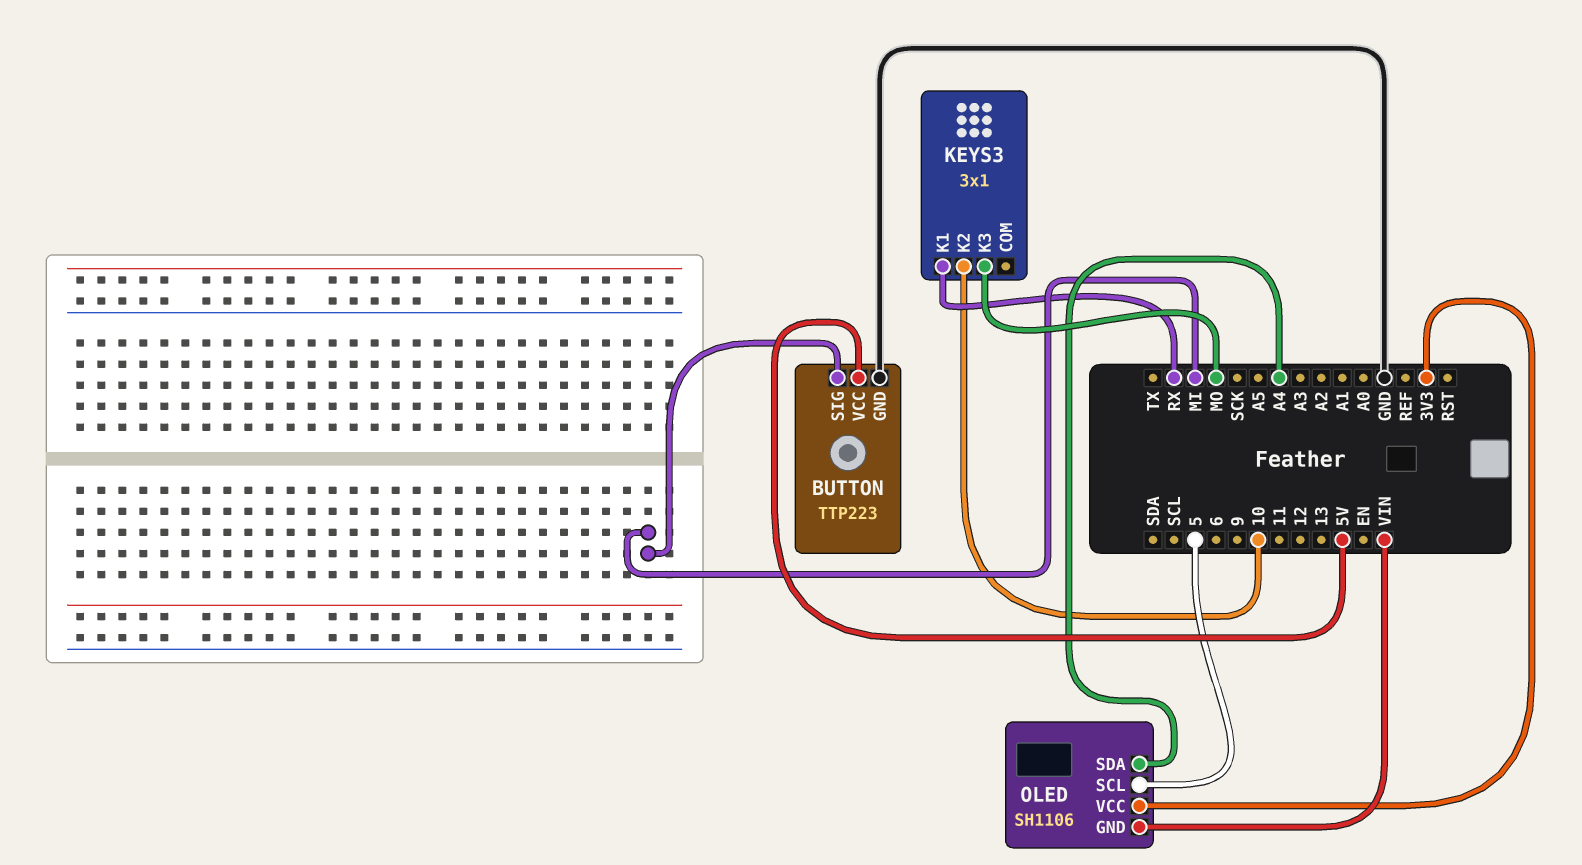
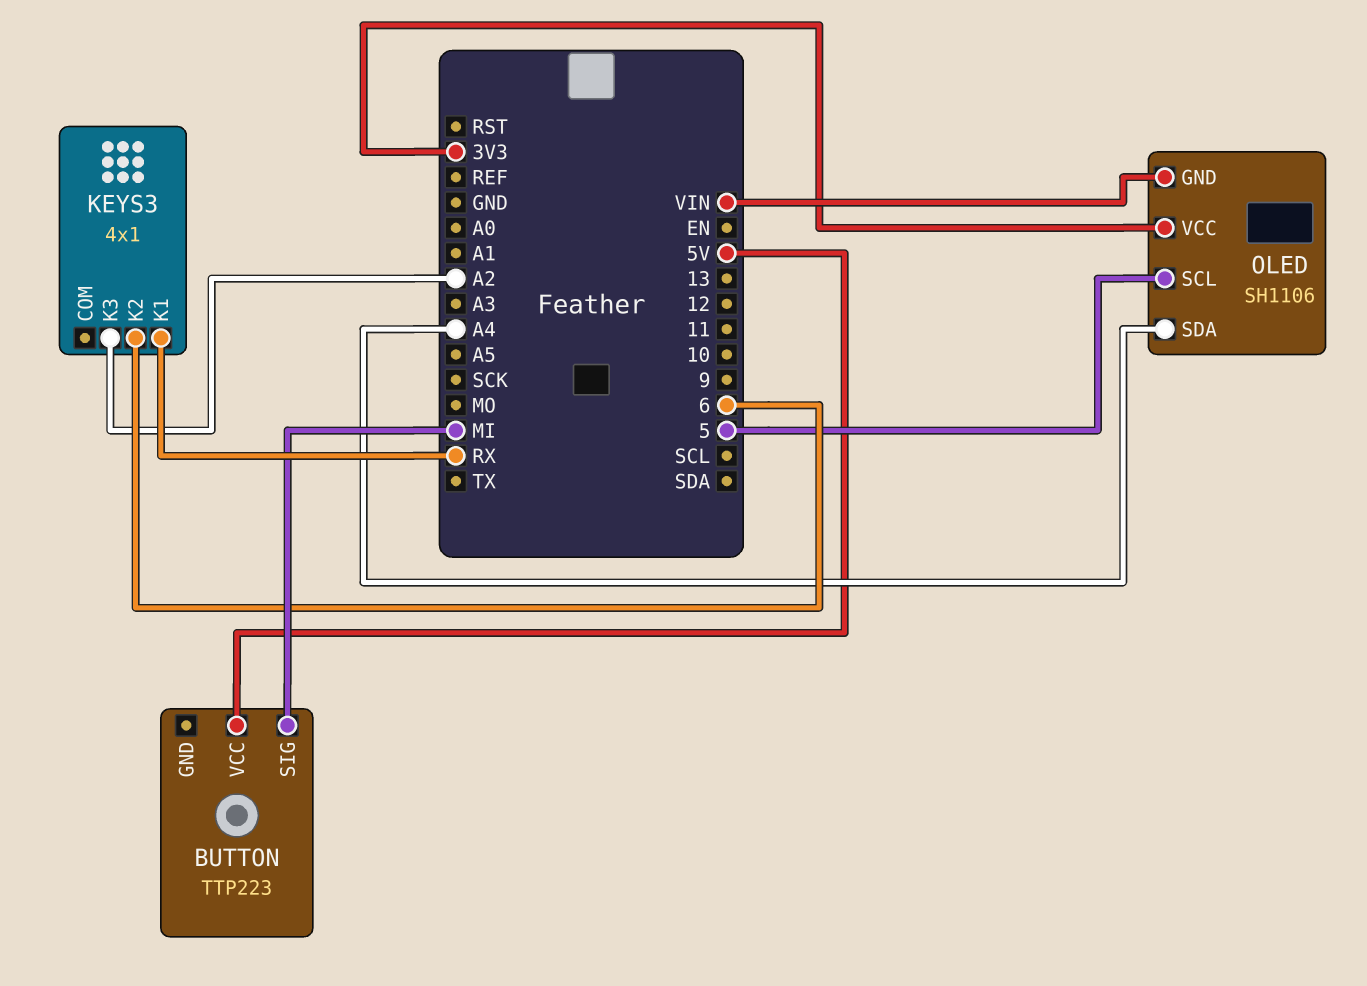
BUTTON pin GND: GND -> none
KEYS3: 3x1 -> 4x1
KEYS3 pin K2: 10 -> 6
KEYS3 pin K3: MO -> A2

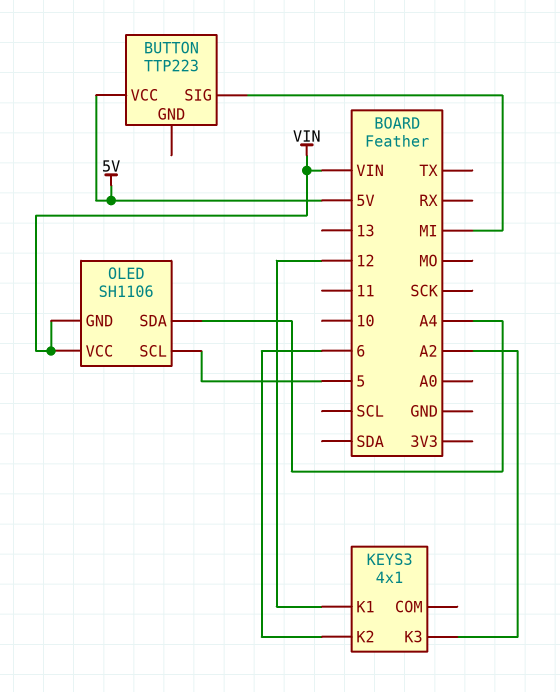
KEYS3 pin K1: RX -> 12
OLED pin VCC: 3V3 -> VIN

